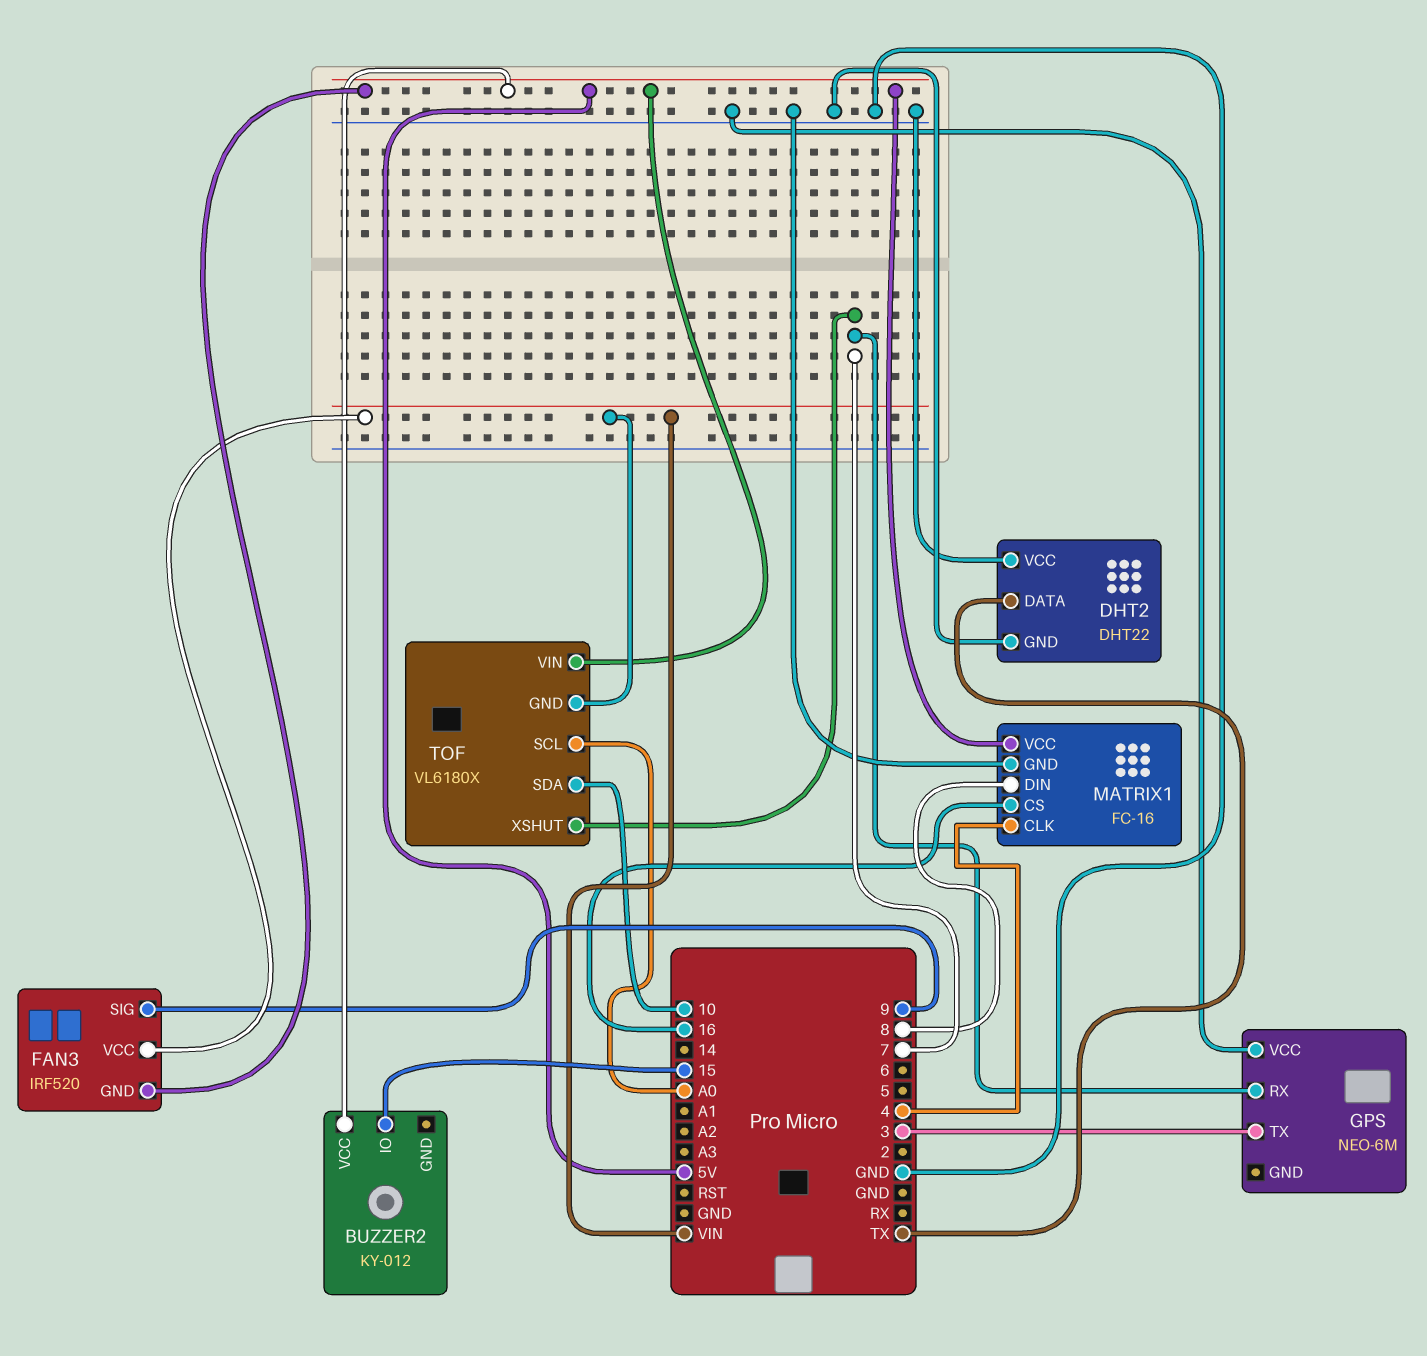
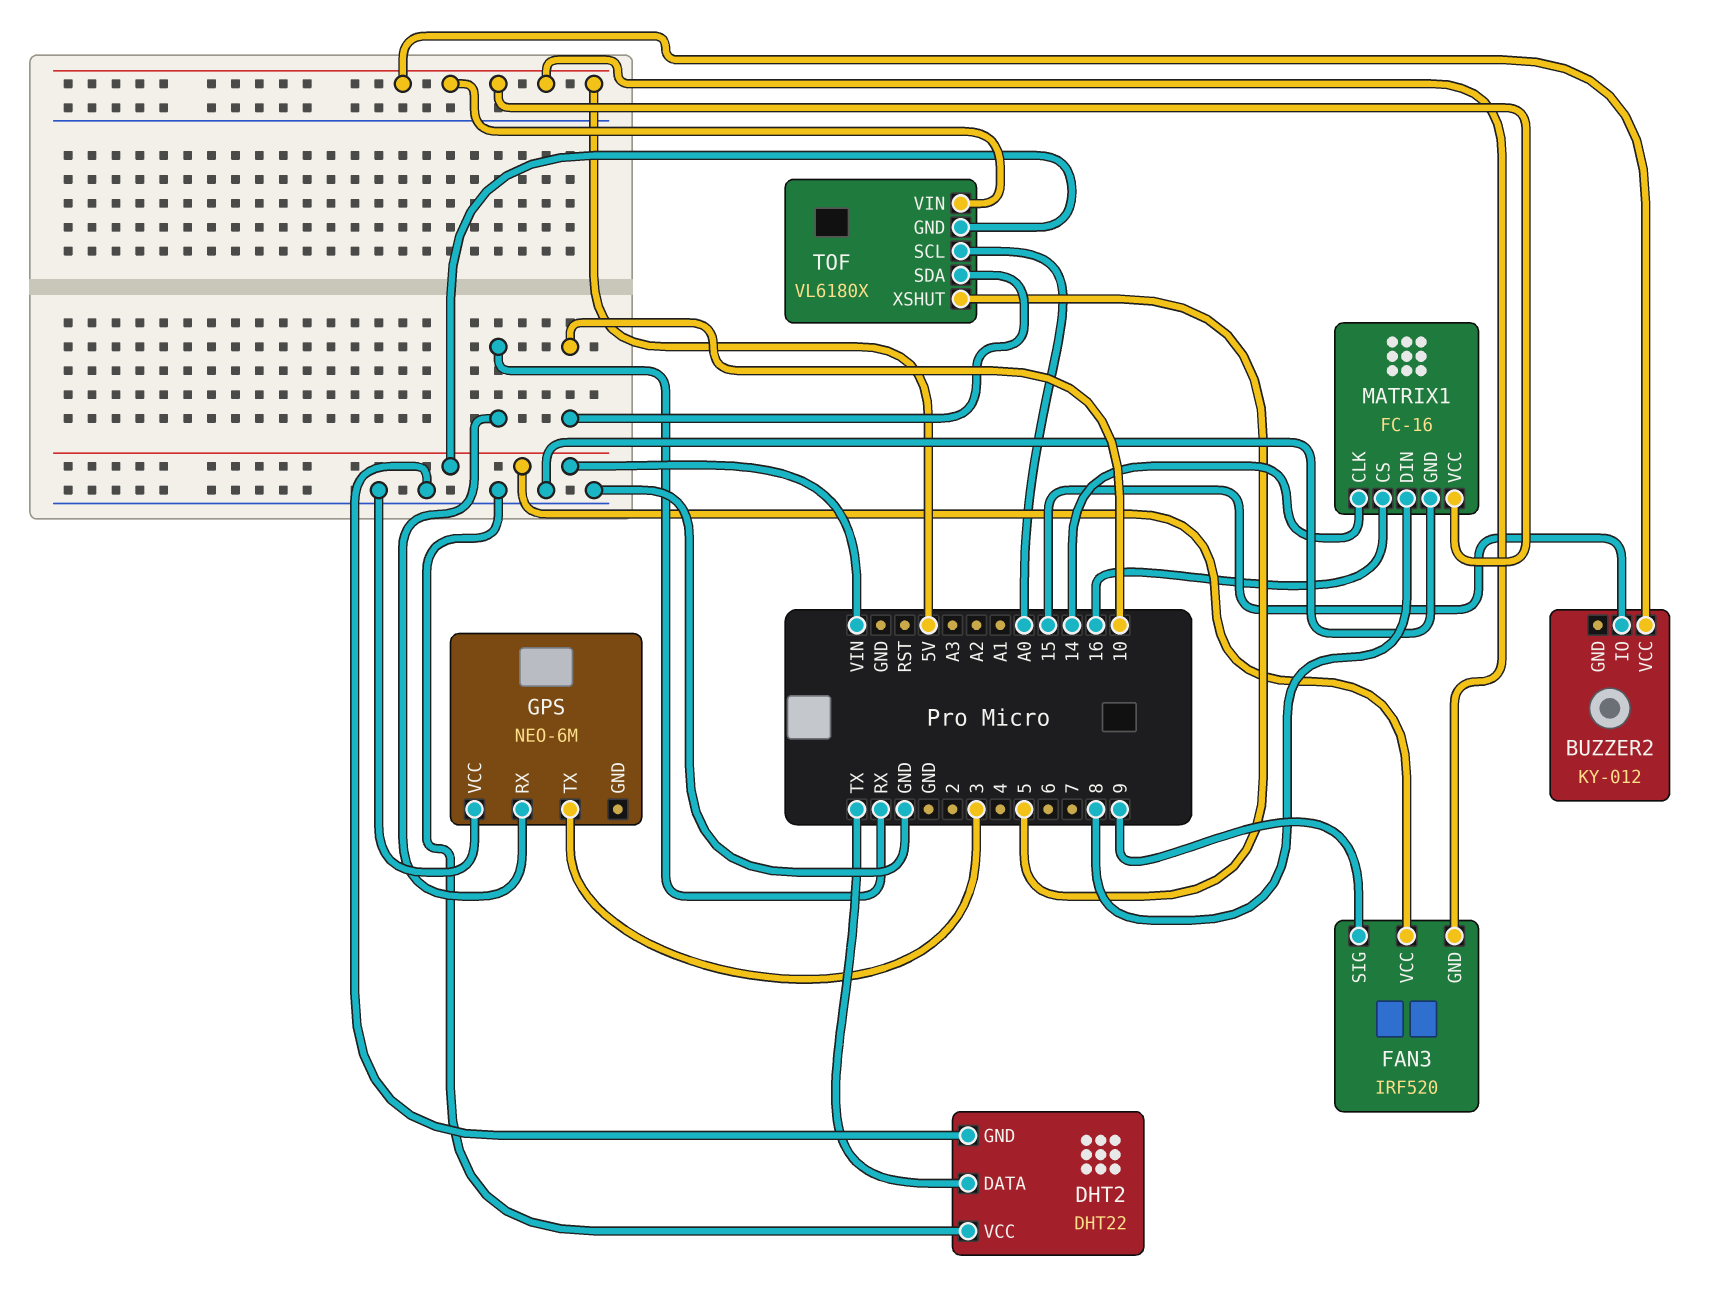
GPS pin RX: 7 -> RX
MATRIX1 pin CLK: 4 -> 14
TOF pin XSHUT: 7 -> 5

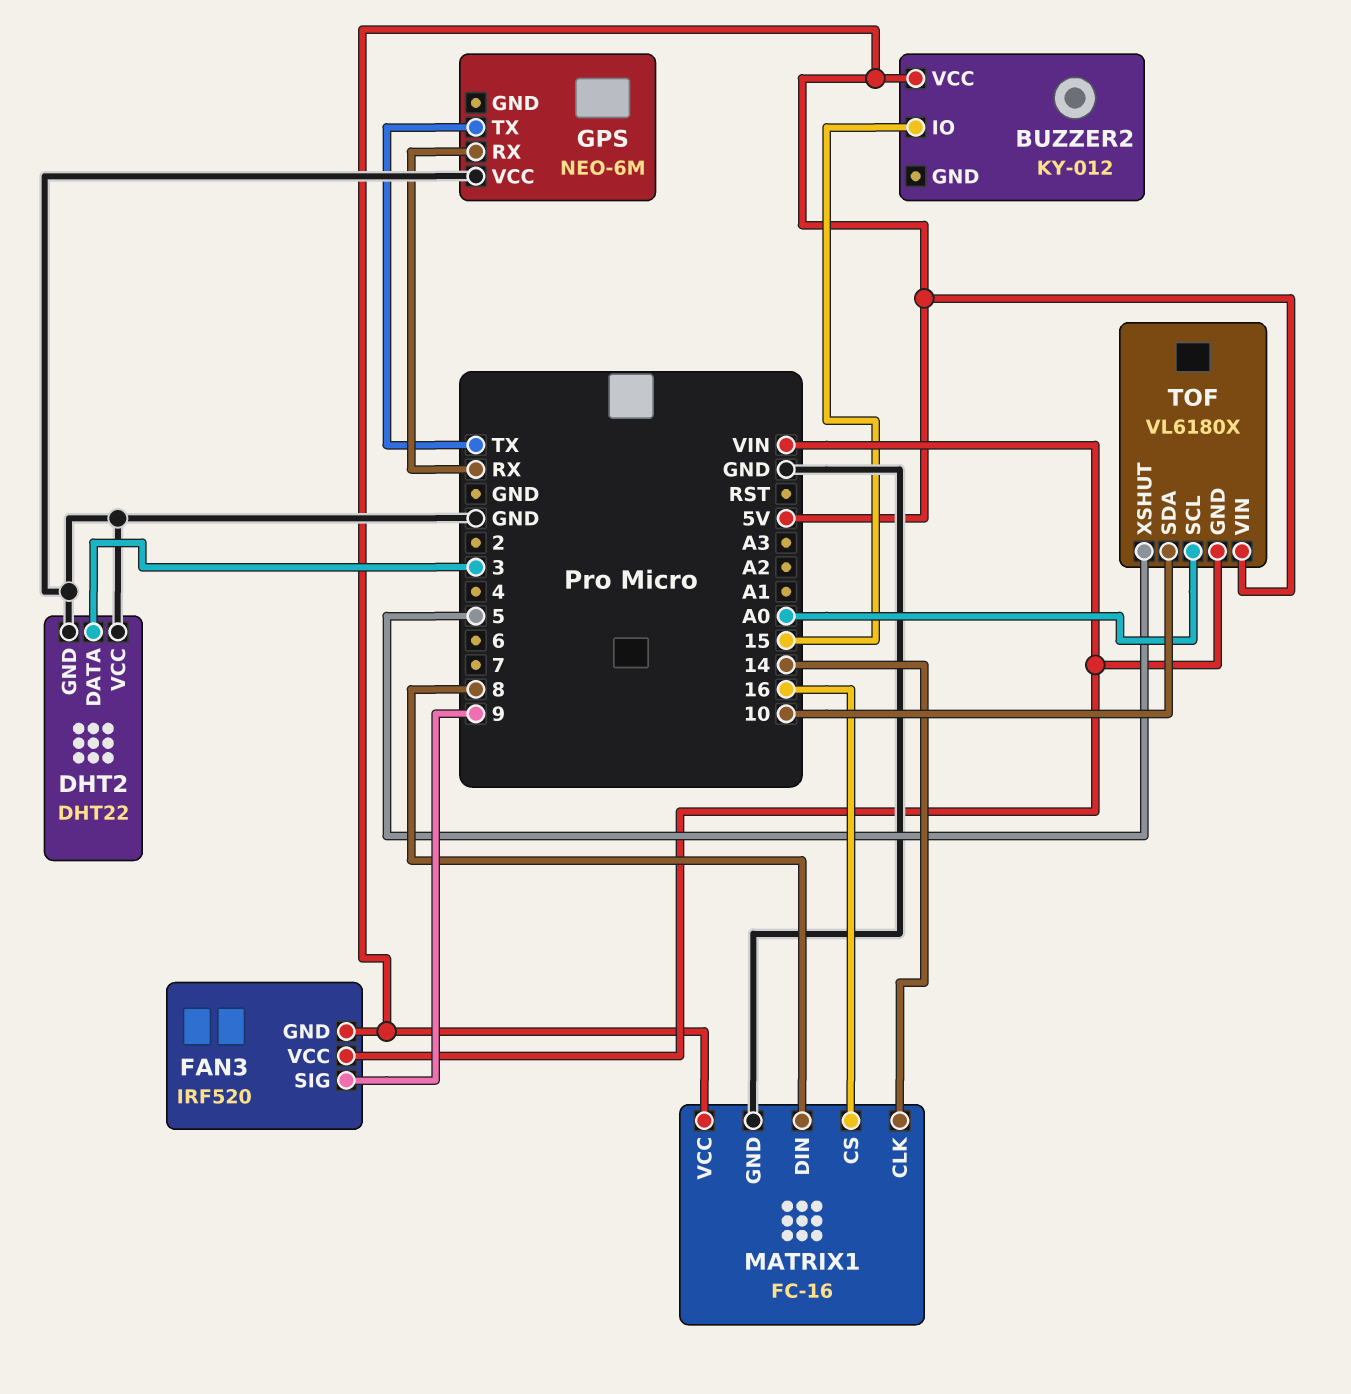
DHT2 pin DATA: TX -> 3
GPS pin TX: 3 -> TX

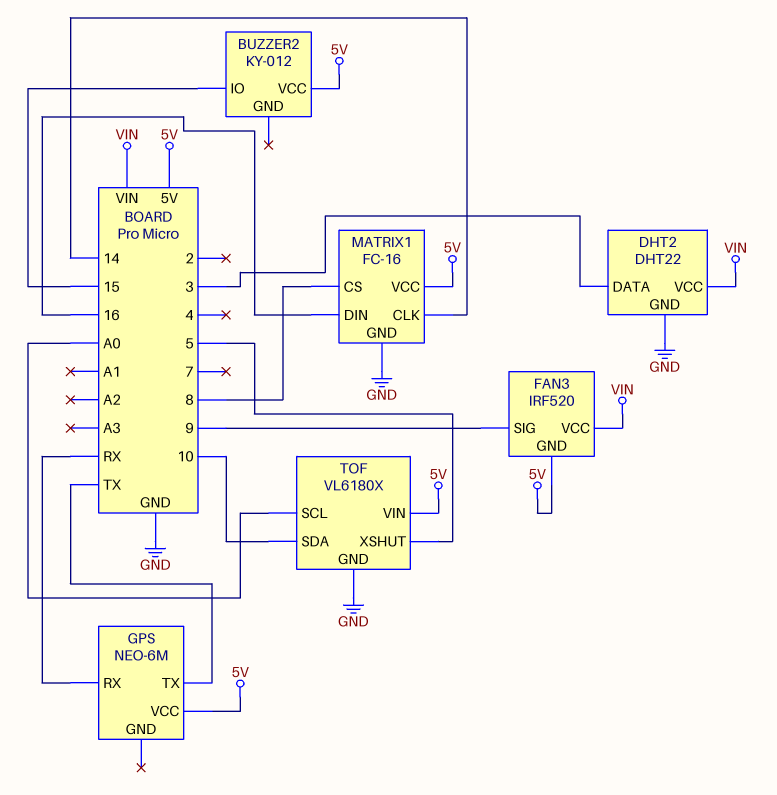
DHT2 pin VCC: GND -> VIN
GPS pin VCC: GND -> 5V
MATRIX1 pin CS: 16 -> 8
MATRIX1 pin DIN: 8 -> 16
TOF pin GND: VIN -> GND

